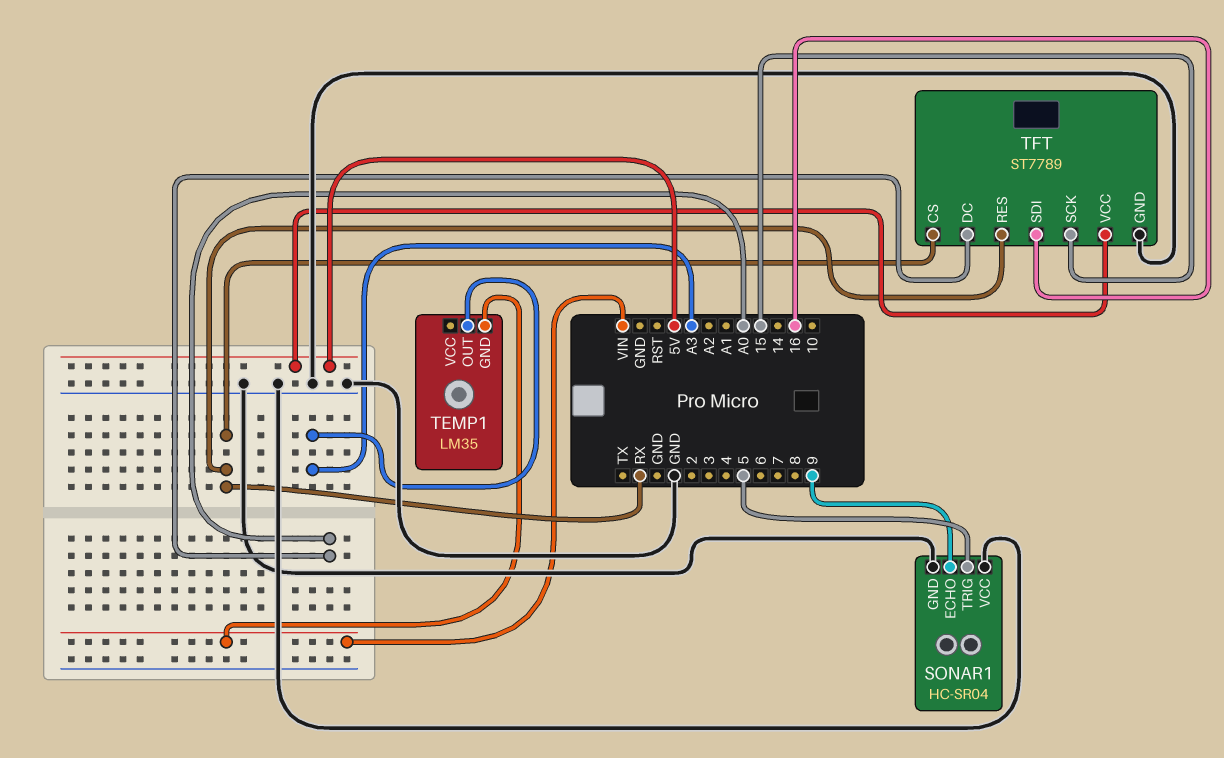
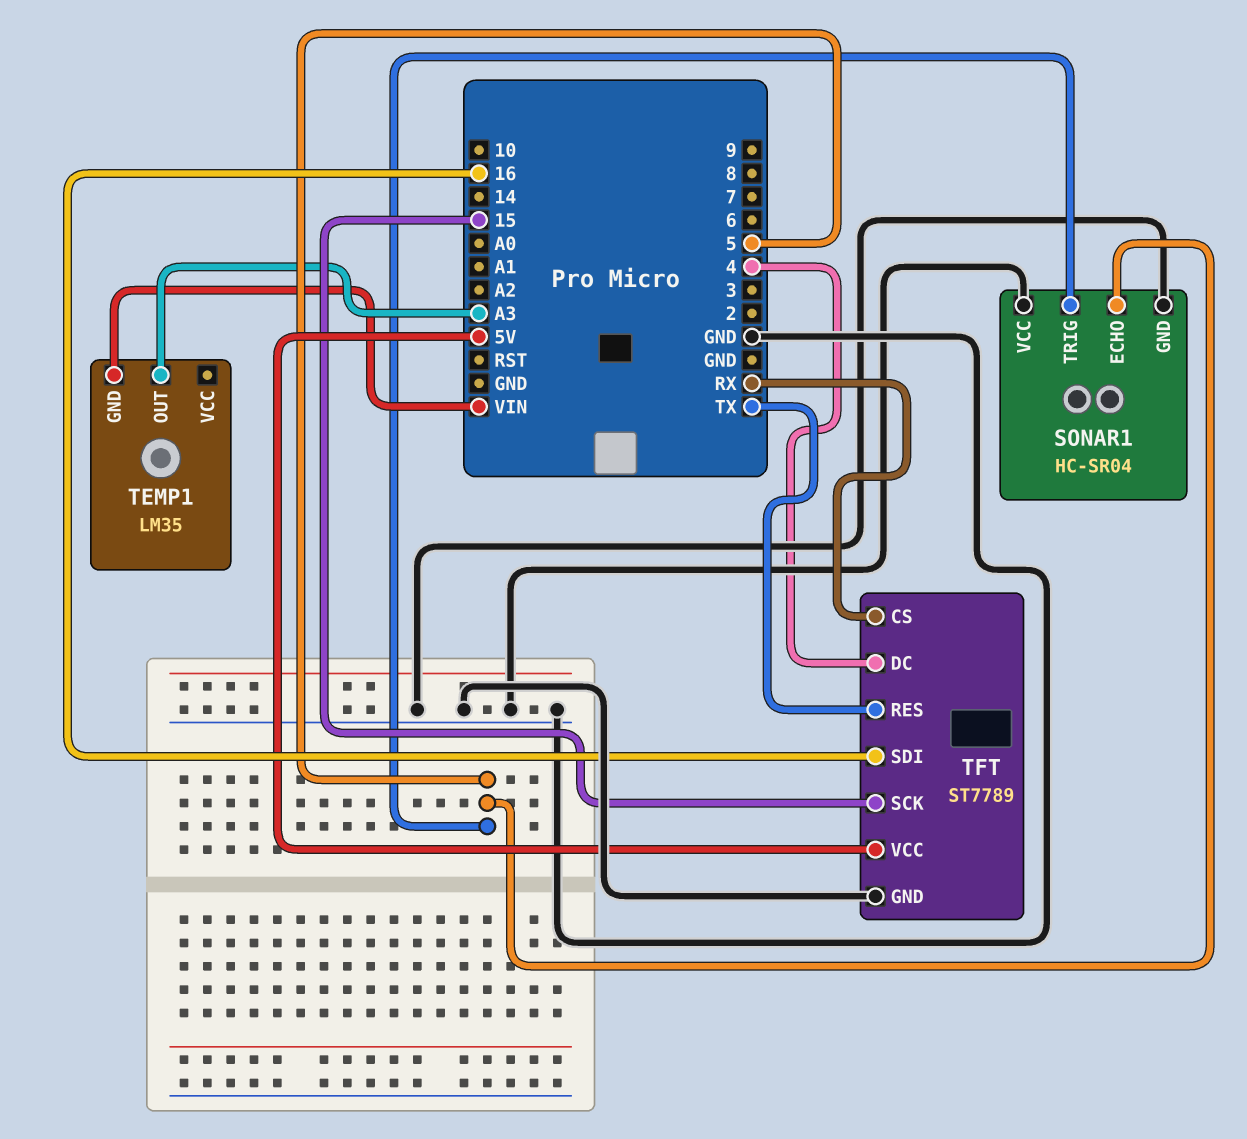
SONAR1 pin ECHO: 9 -> 5
TFT pin DC: A0 -> 4
TFT pin RES: RX -> TX

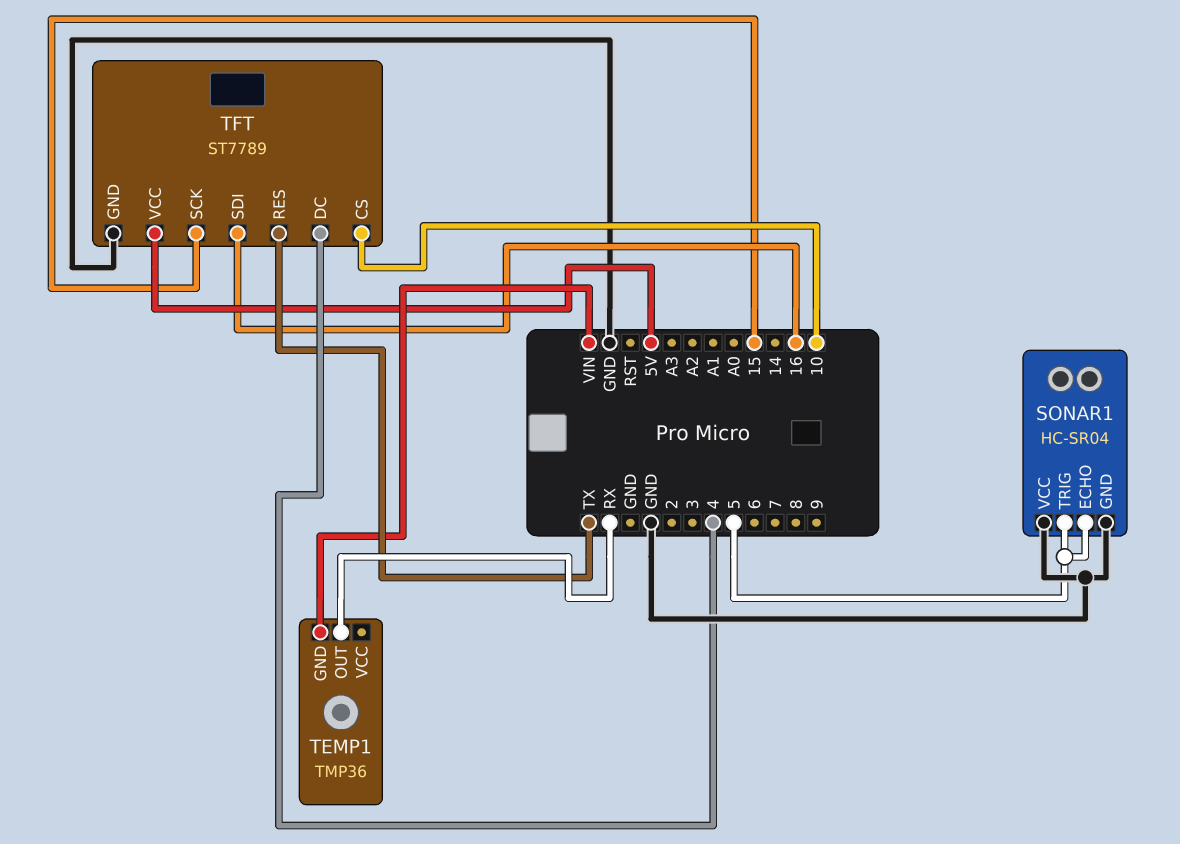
TEMP1: LM35 -> TMP36
TEMP1 pin OUT: A3 -> RX
TFT pin CS: RX -> 10

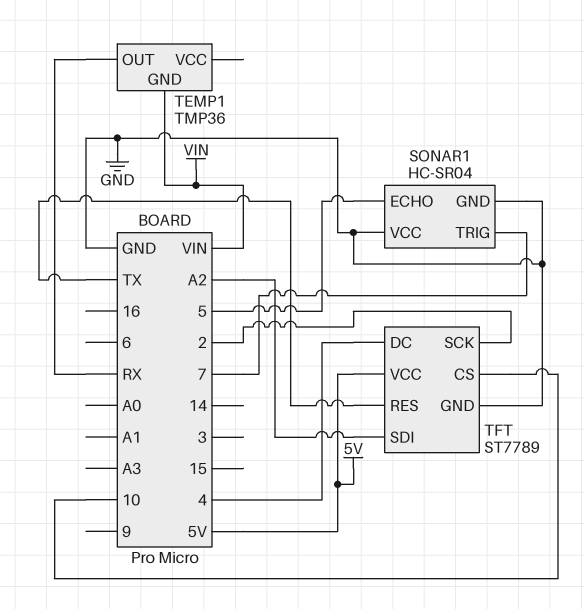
SONAR1 pin TRIG: 5 -> 7
TFT pin SCK: 15 -> 2
TFT pin SDI: 16 -> A2

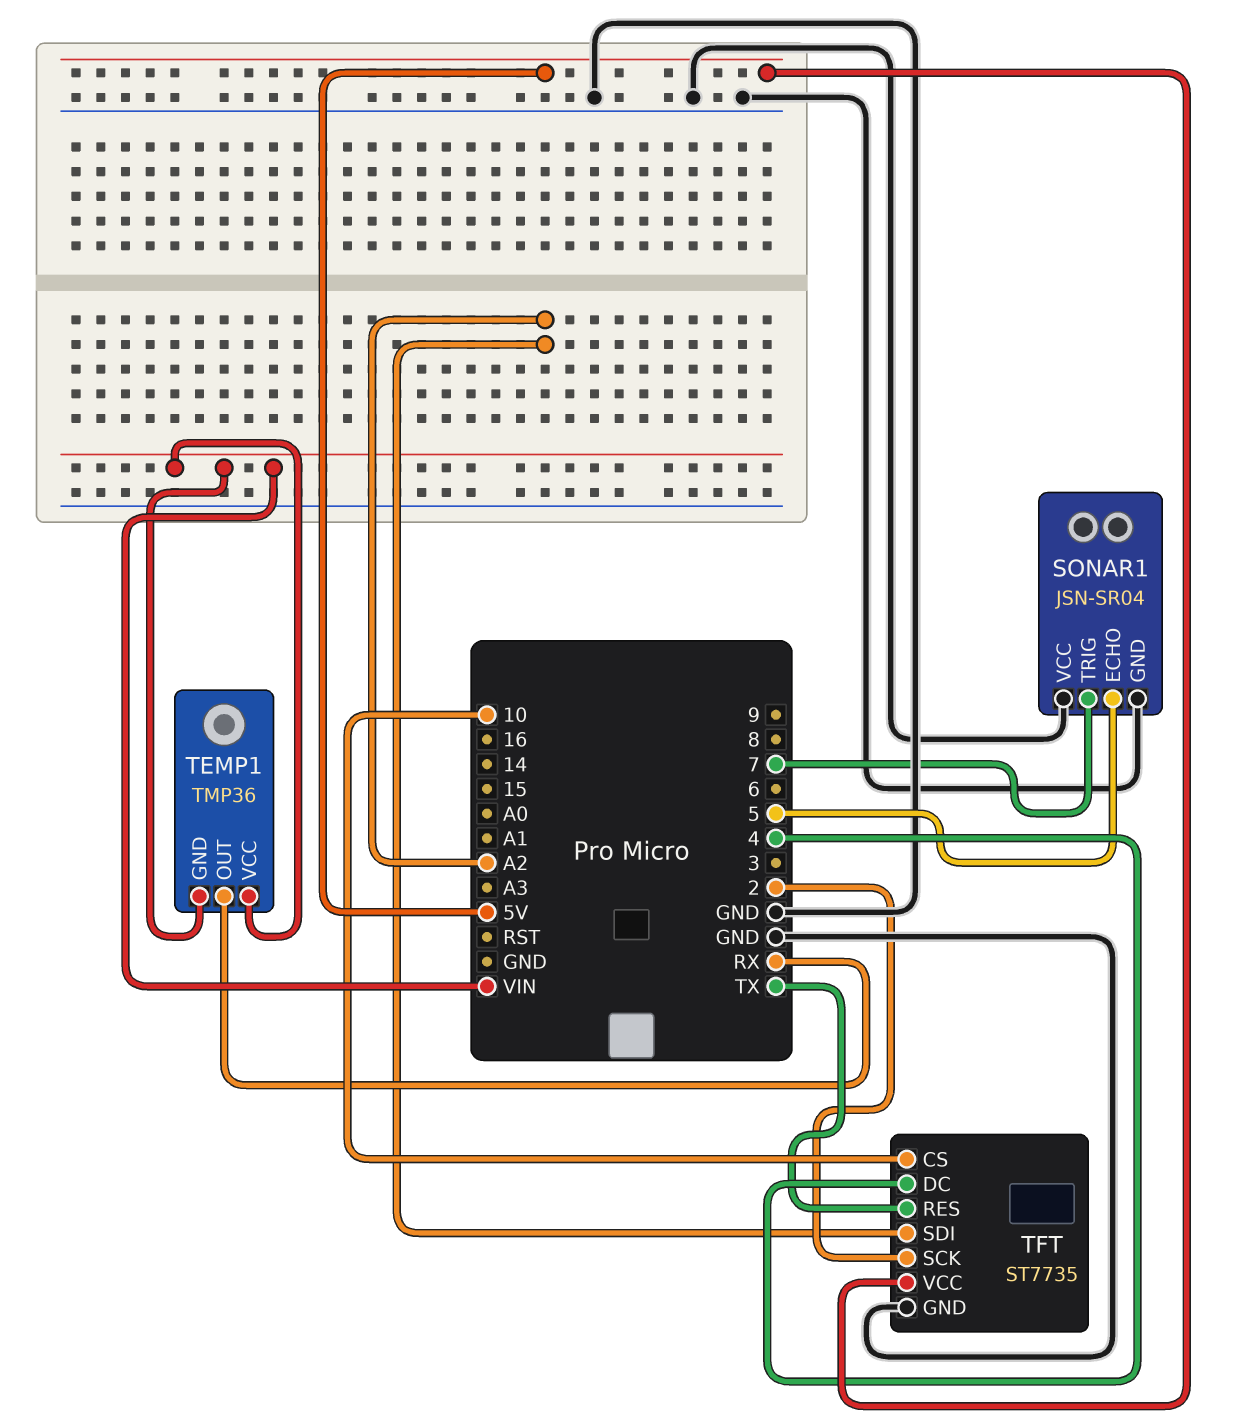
SONAR1: HC-SR04 -> JSN-SR04
TEMP1 pin VCC: none -> VIN
TFT: ST7789 -> ST7735

